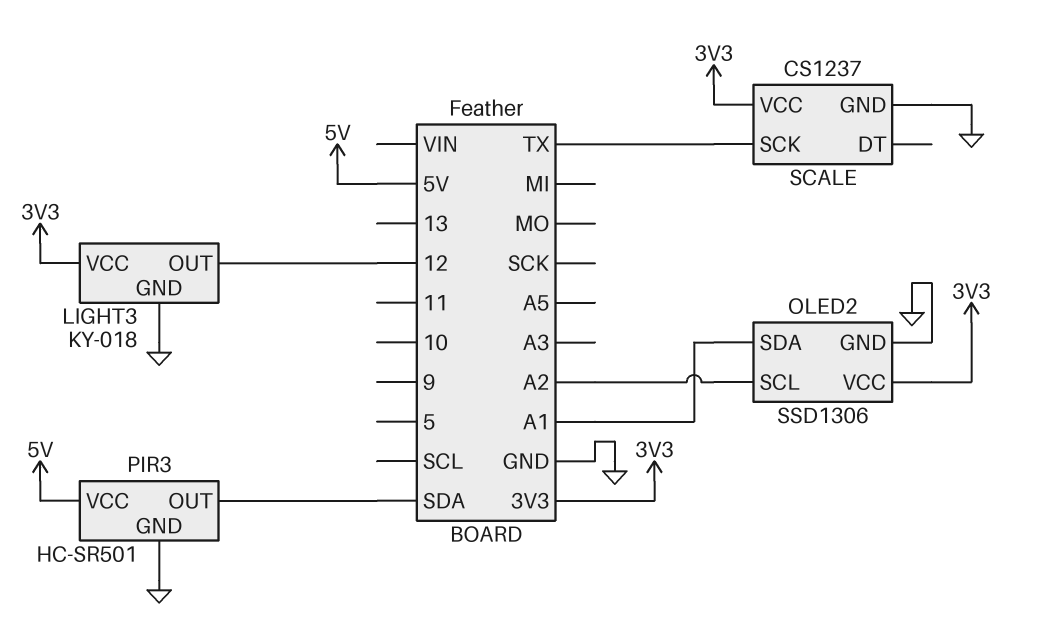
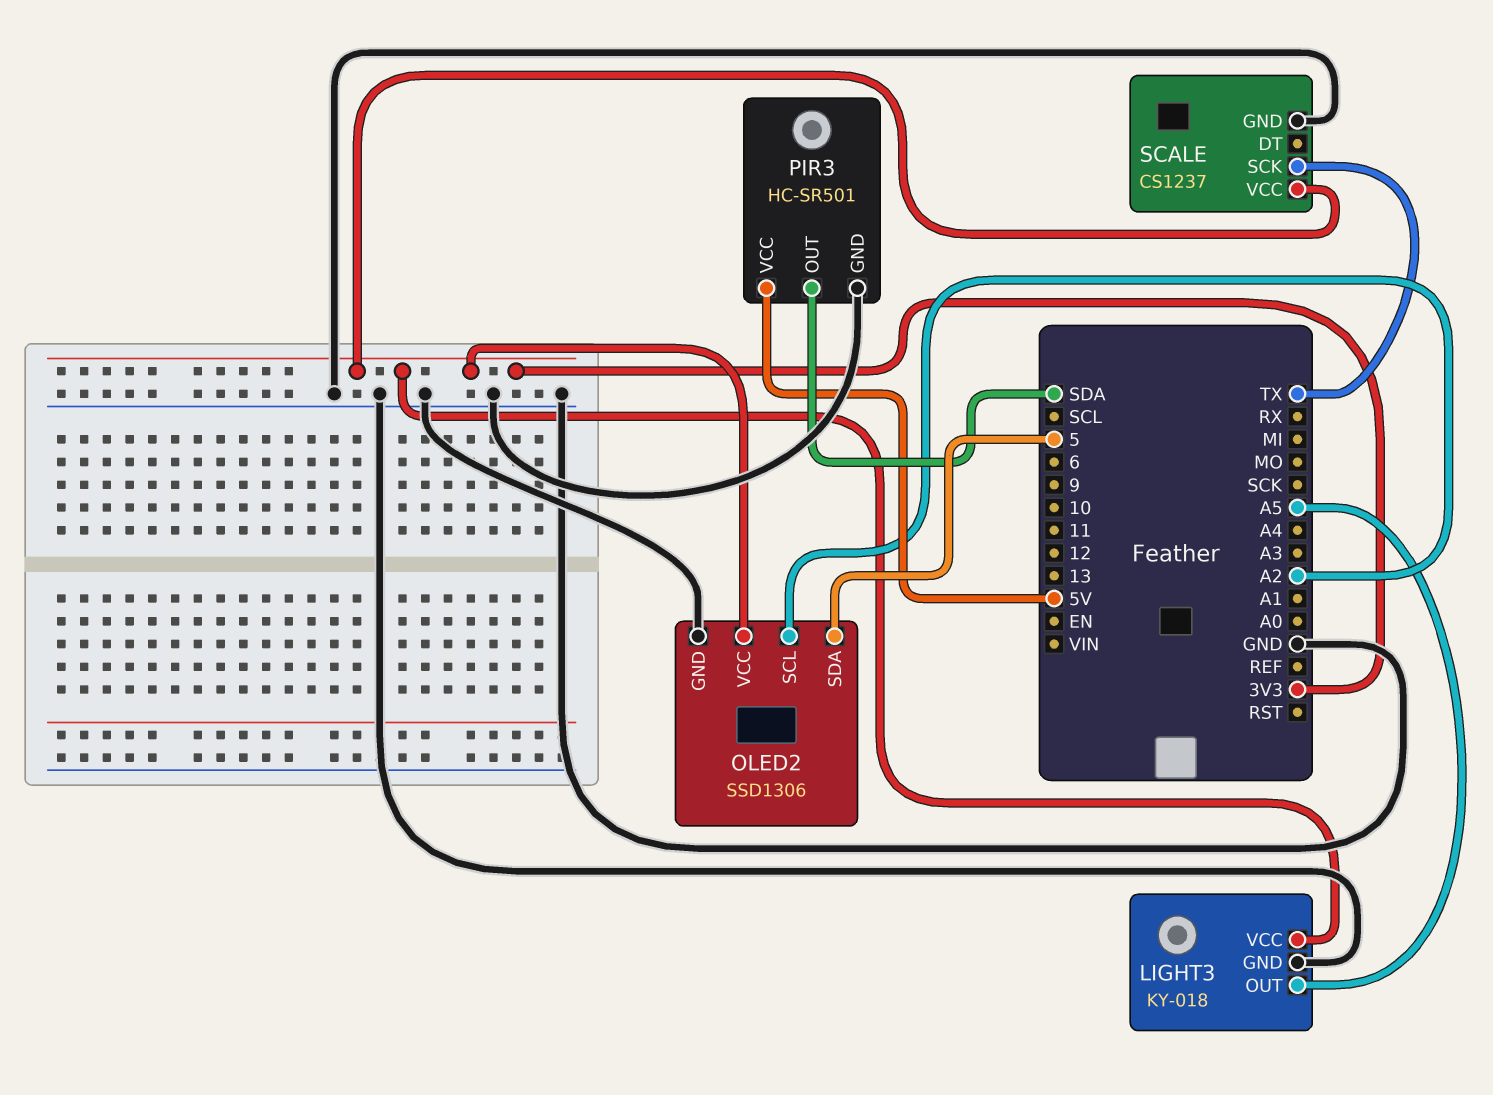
LIGHT3 pin OUT: 12 -> A5
OLED2 pin SDA: A1 -> 5

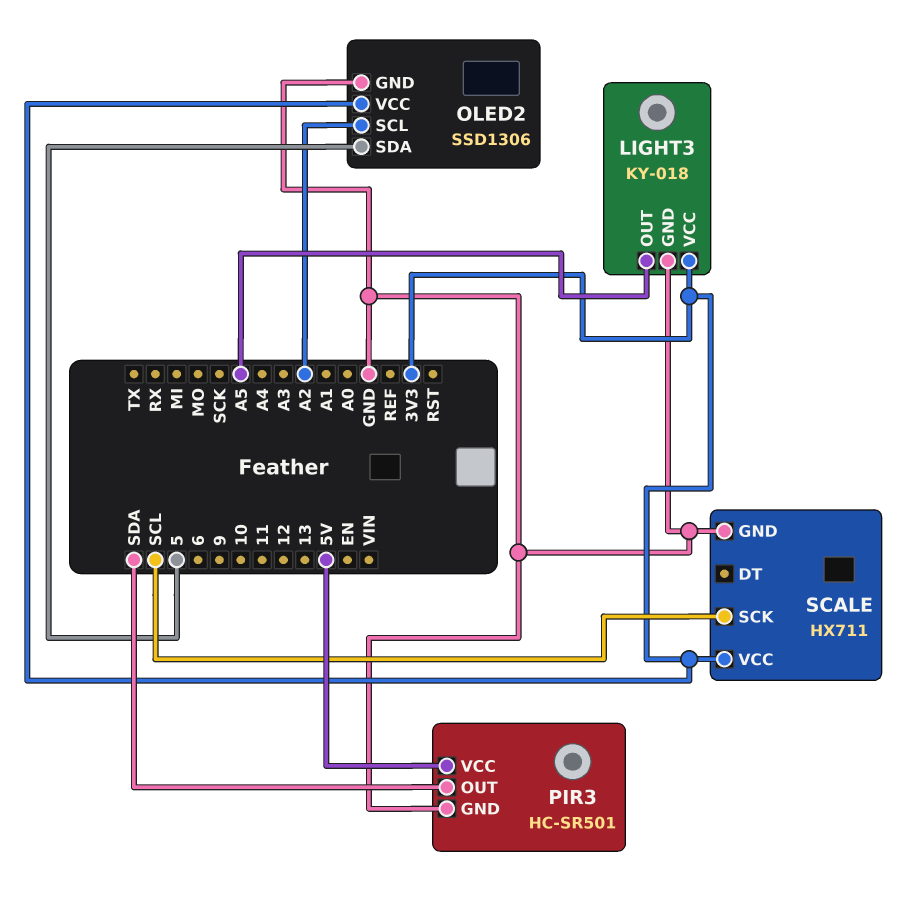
SCALE: CS1237 -> HX711
SCALE pin SCK: TX -> SCL

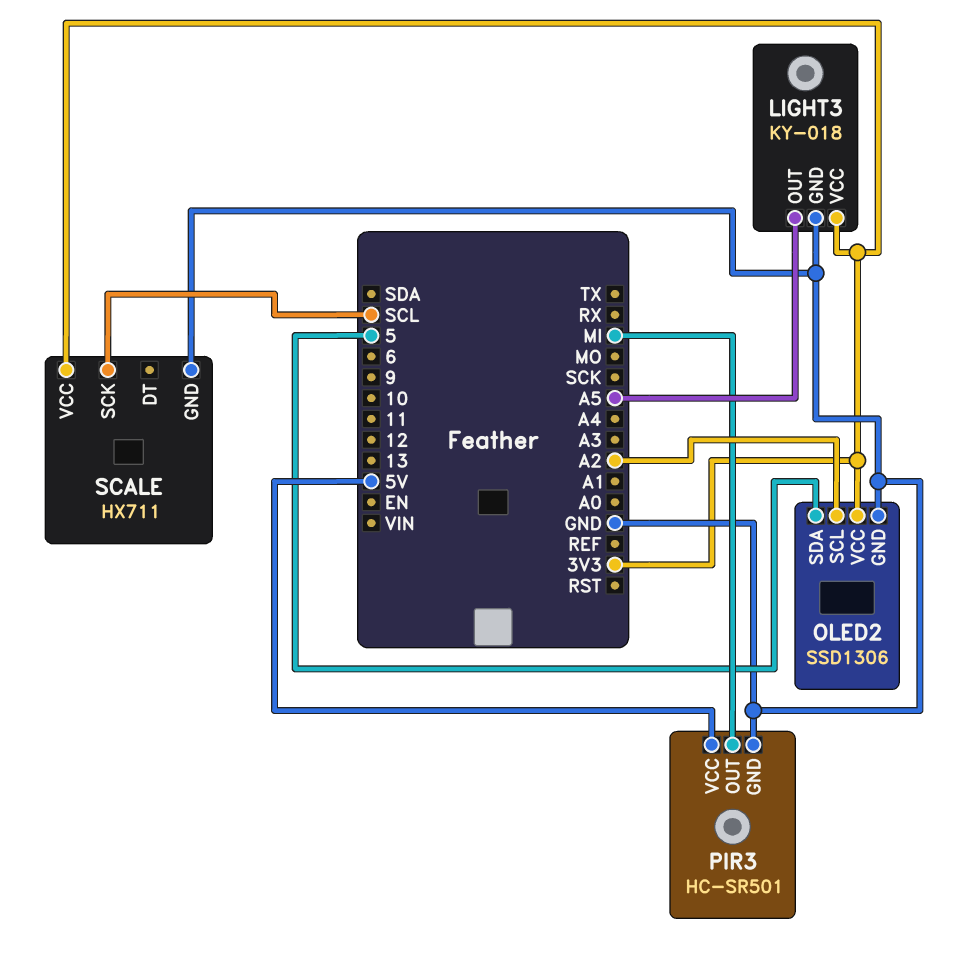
PIR3 pin OUT: SDA -> MI

